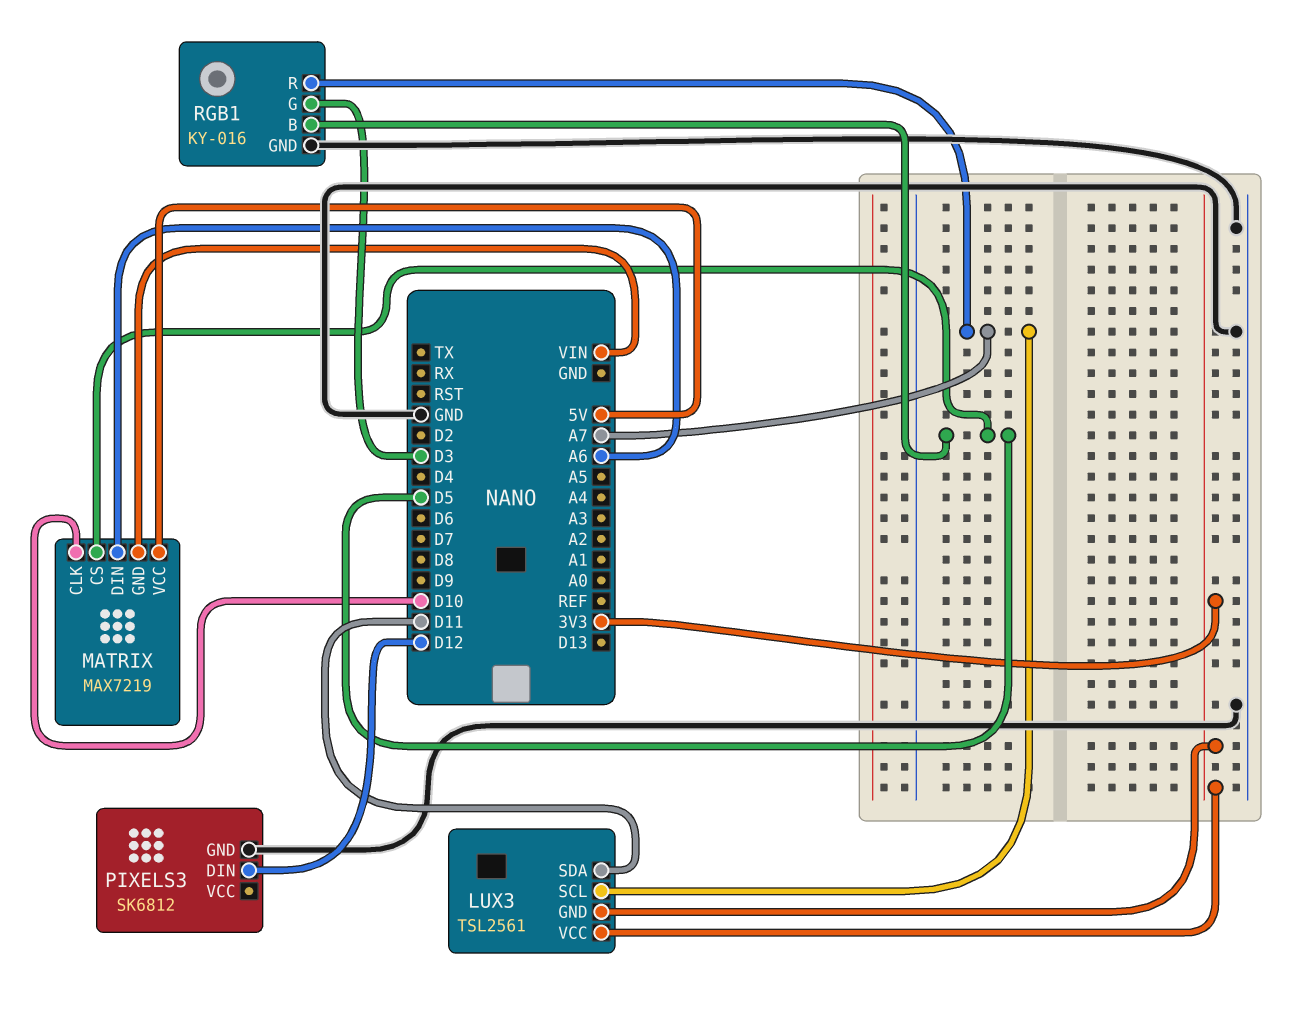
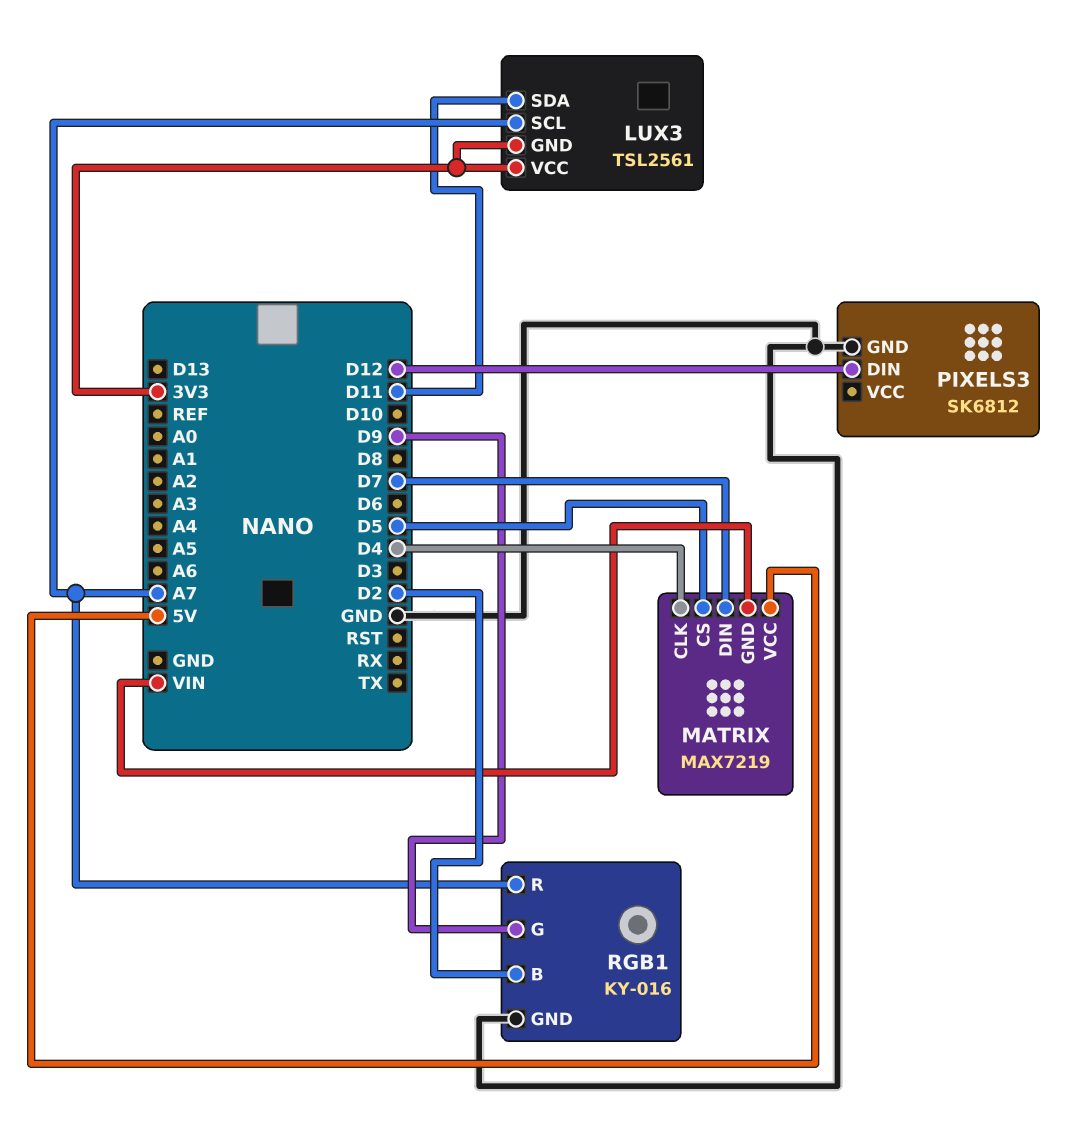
MATRIX pin CLK: D10 -> D4
MATRIX pin DIN: A6 -> D7
RGB1 pin B: D5 -> D2
RGB1 pin G: D3 -> D9

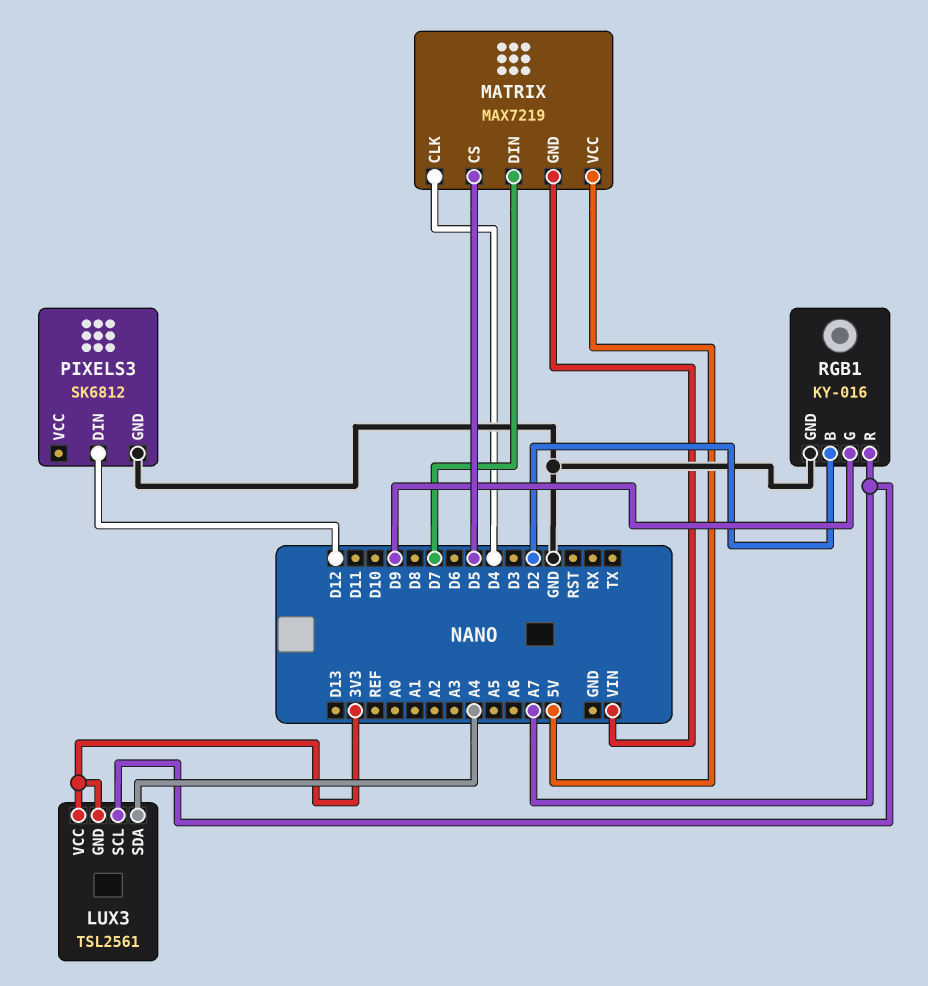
LUX3 pin SDA: D11 -> A4

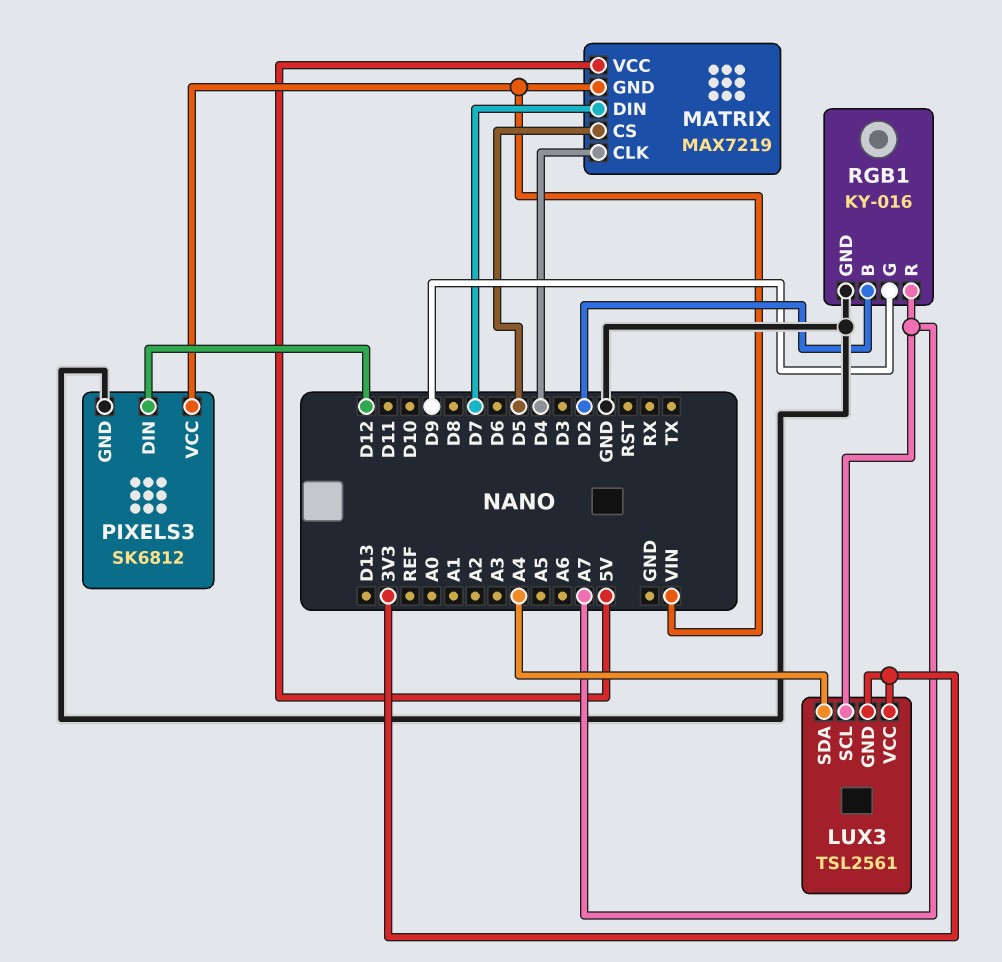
PIXELS3 pin VCC: none -> VIN

